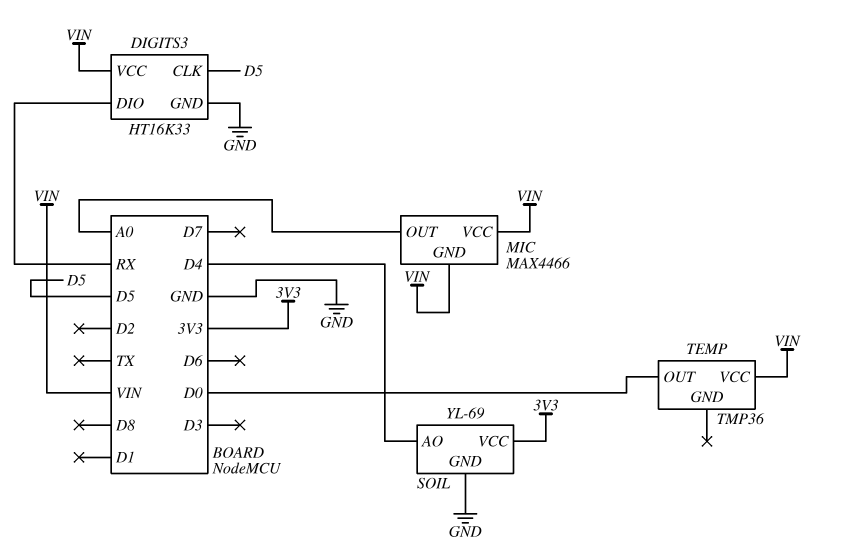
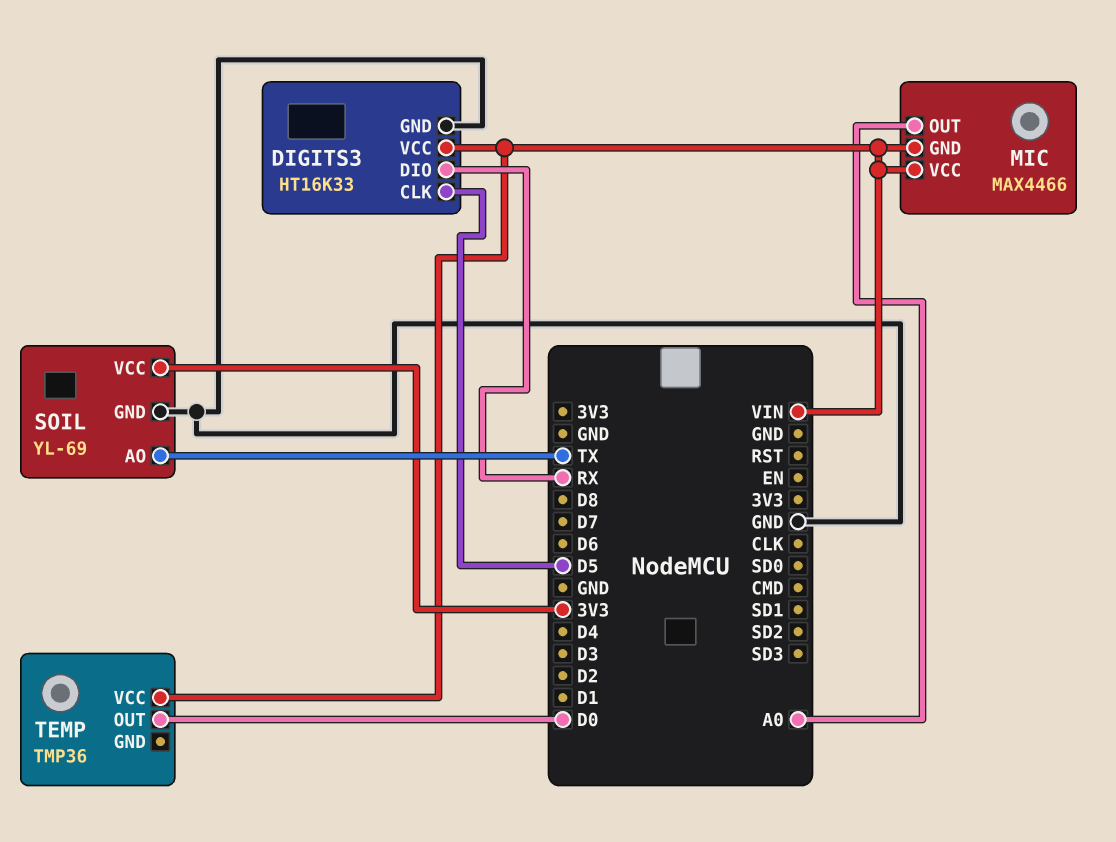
SOIL pin AO: D4 -> TX

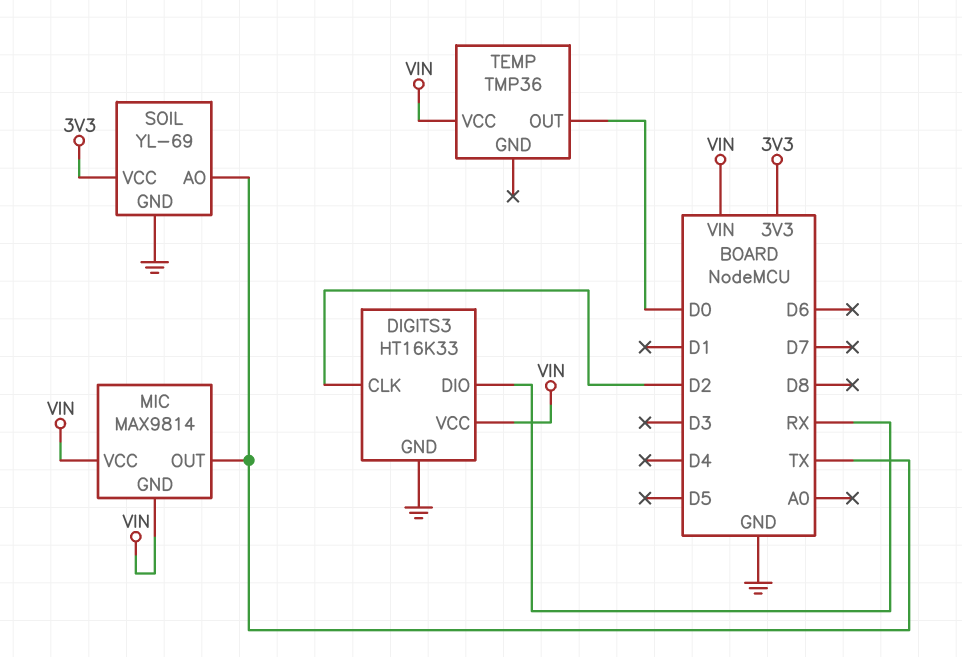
DIGITS3 pin CLK: D5 -> D2
MIC: MAX4466 -> MAX9814
MIC pin OUT: A0 -> TX

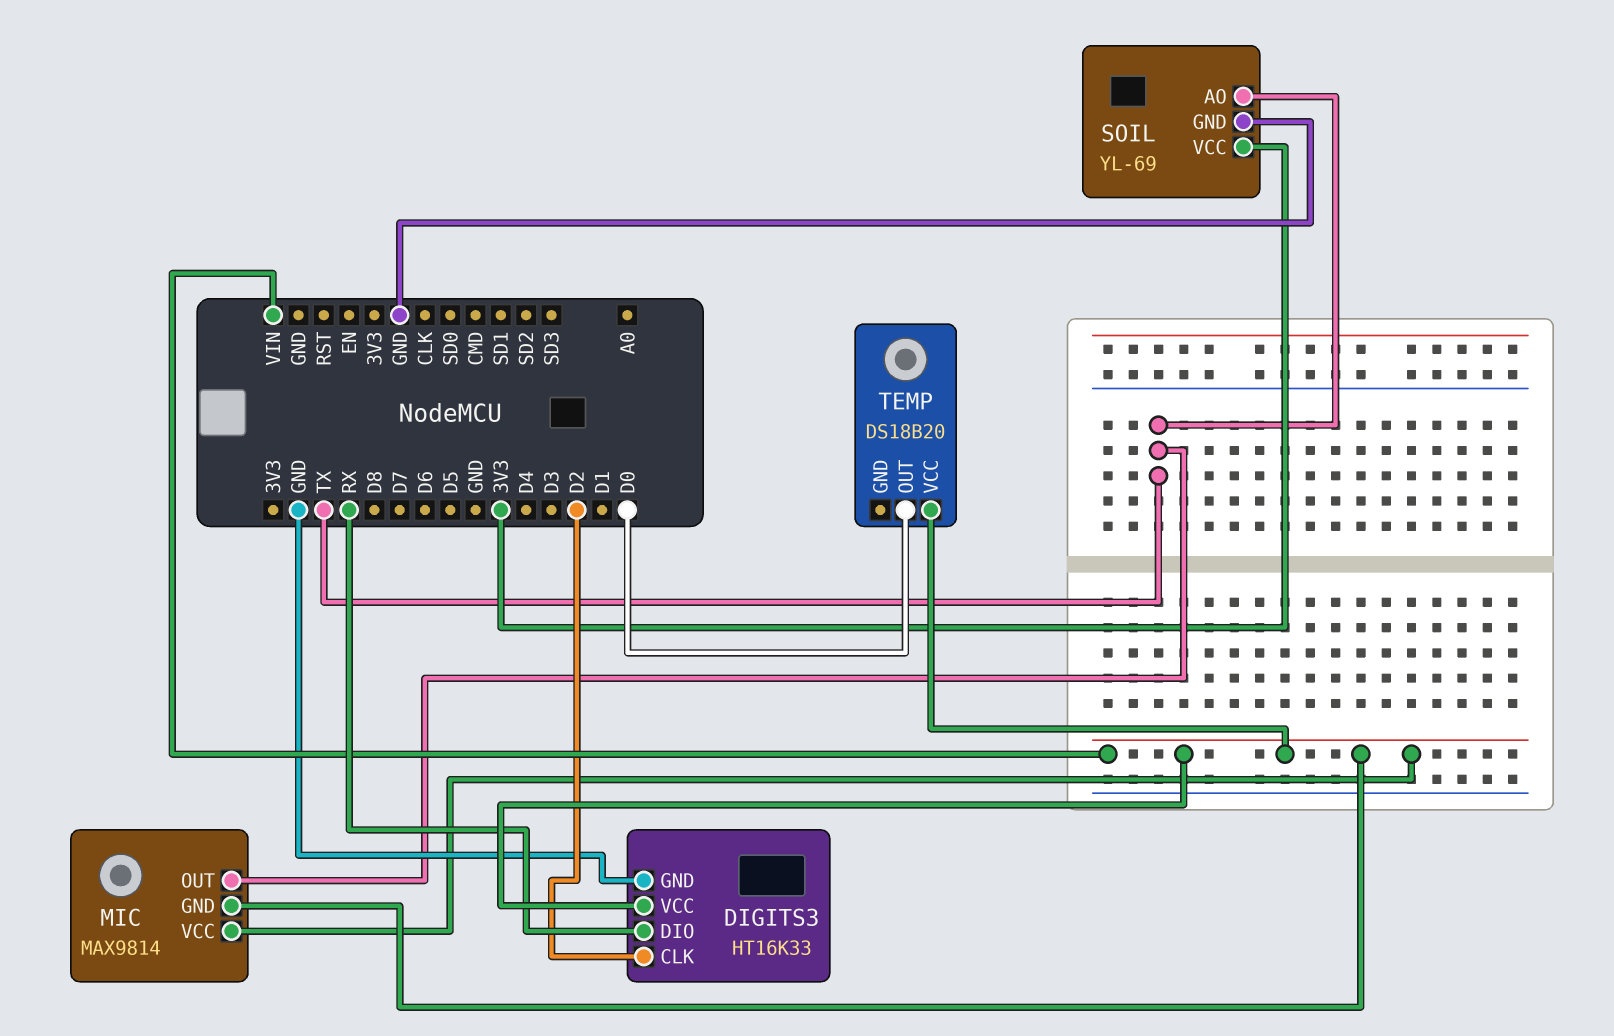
TEMP: TMP36 -> DS18B20

